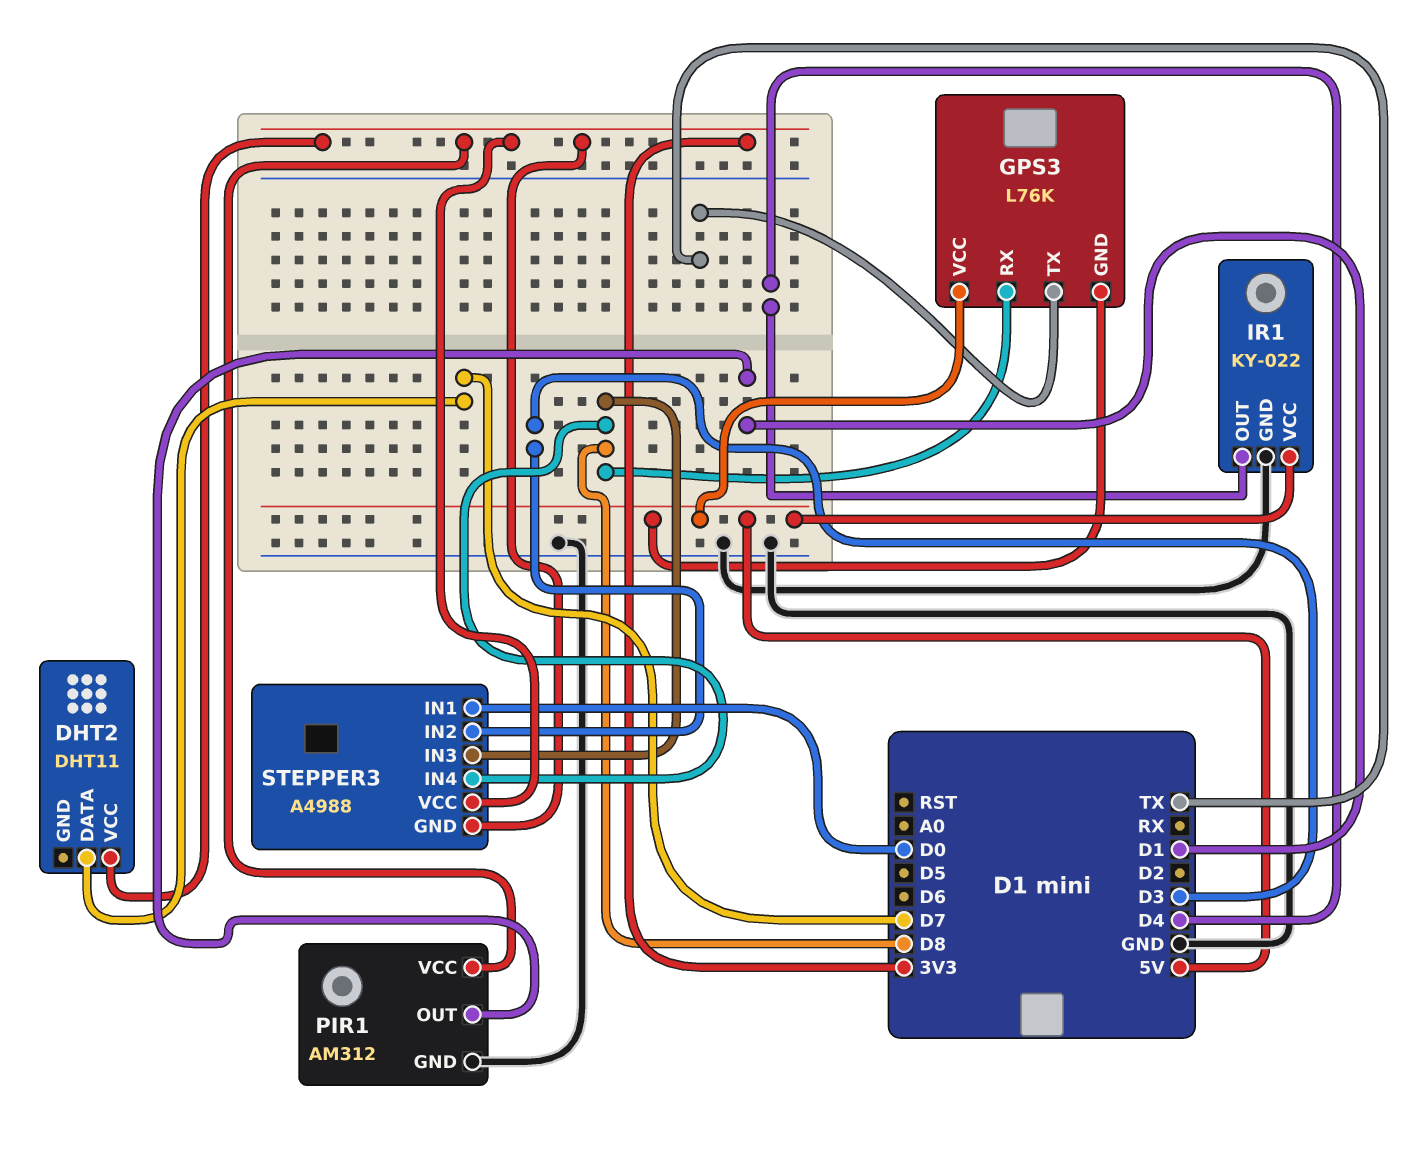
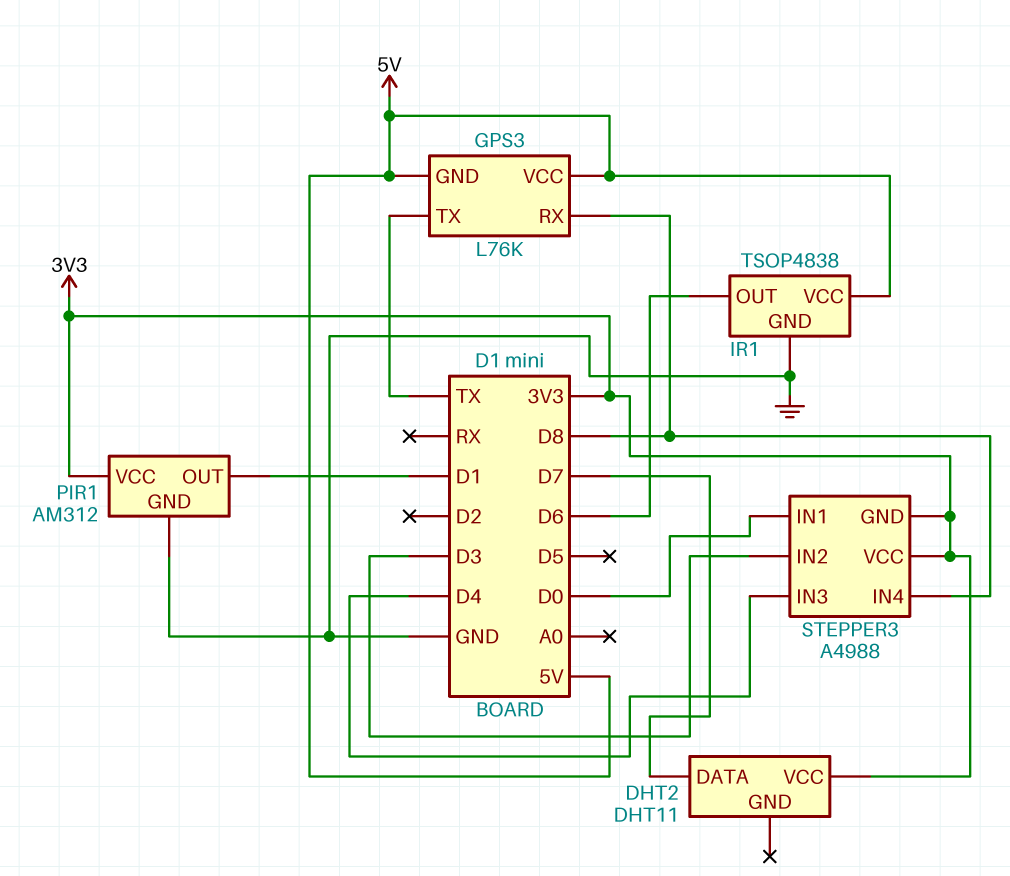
IR1: KY-022 -> TSOP4838
IR1 pin OUT: D4 -> D6
STEPPER3 pin IN3: D8 -> D4

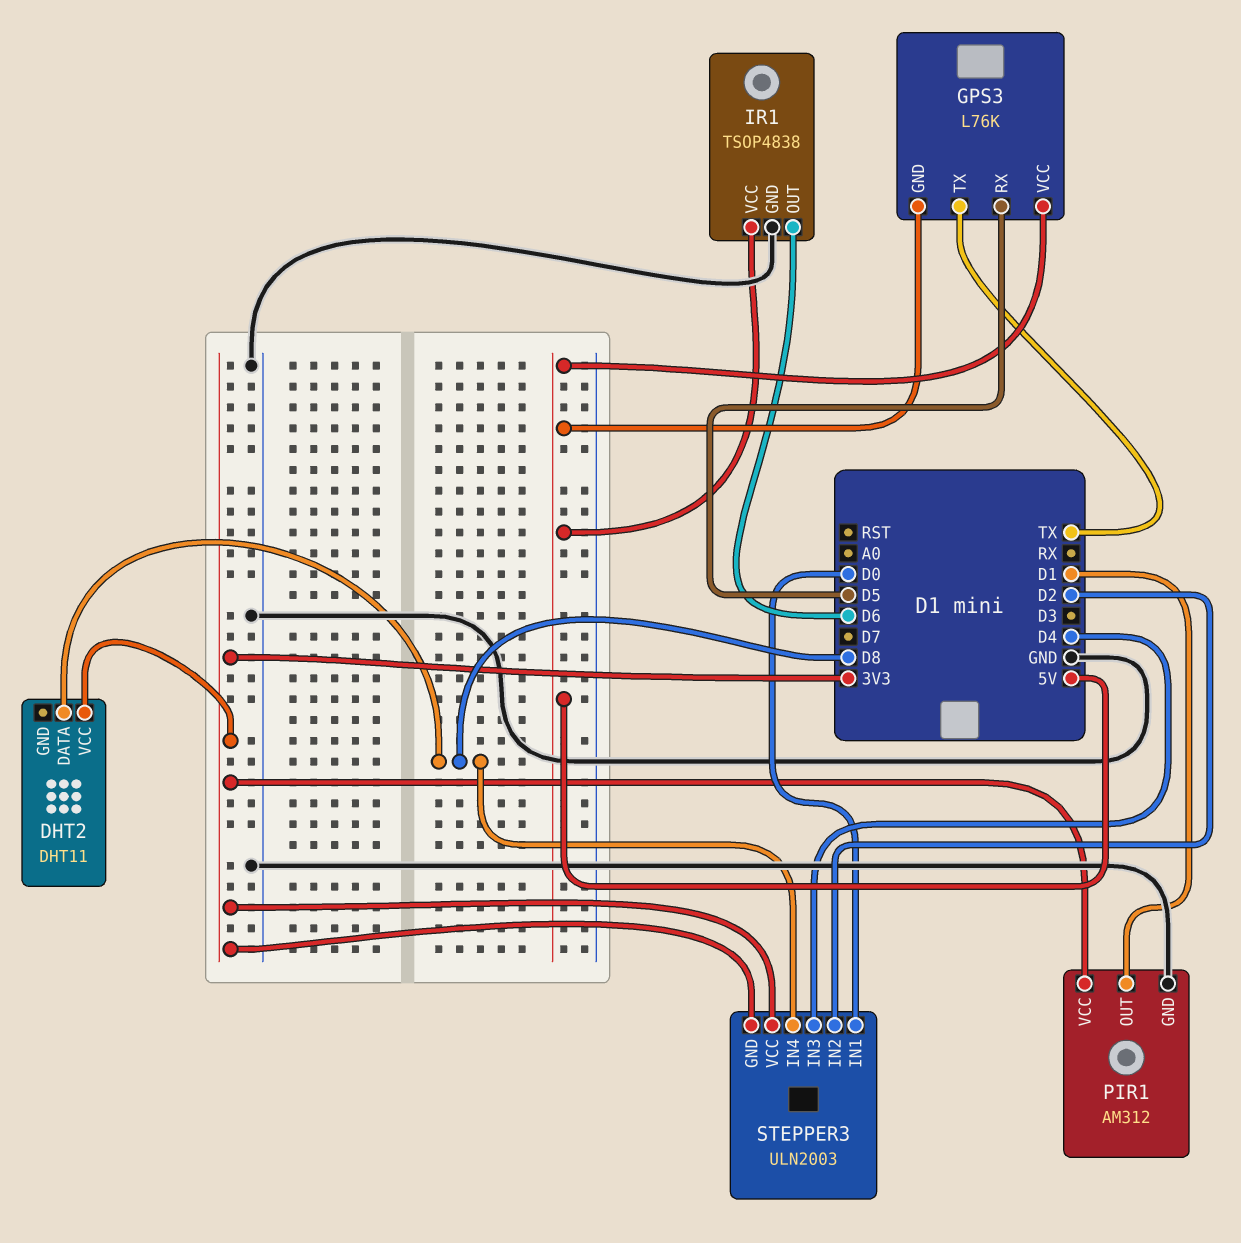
DHT2 pin DATA: D7 -> D8
GPS3 pin RX: D8 -> D5
STEPPER3: A4988 -> ULN2003
STEPPER3 pin IN2: D3 -> D2

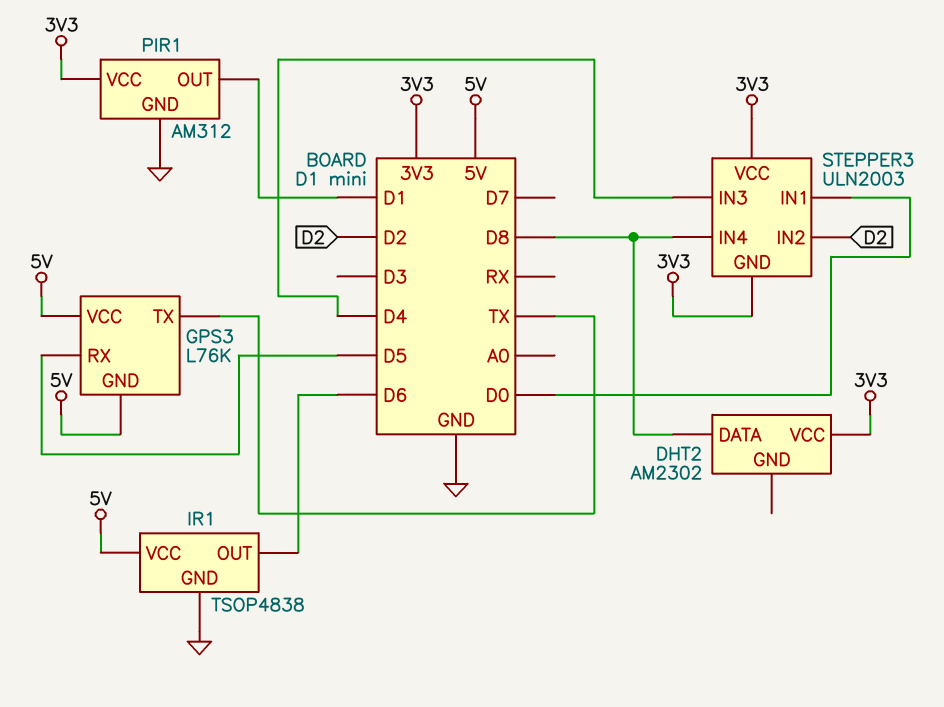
DHT2: DHT11 -> AM2302

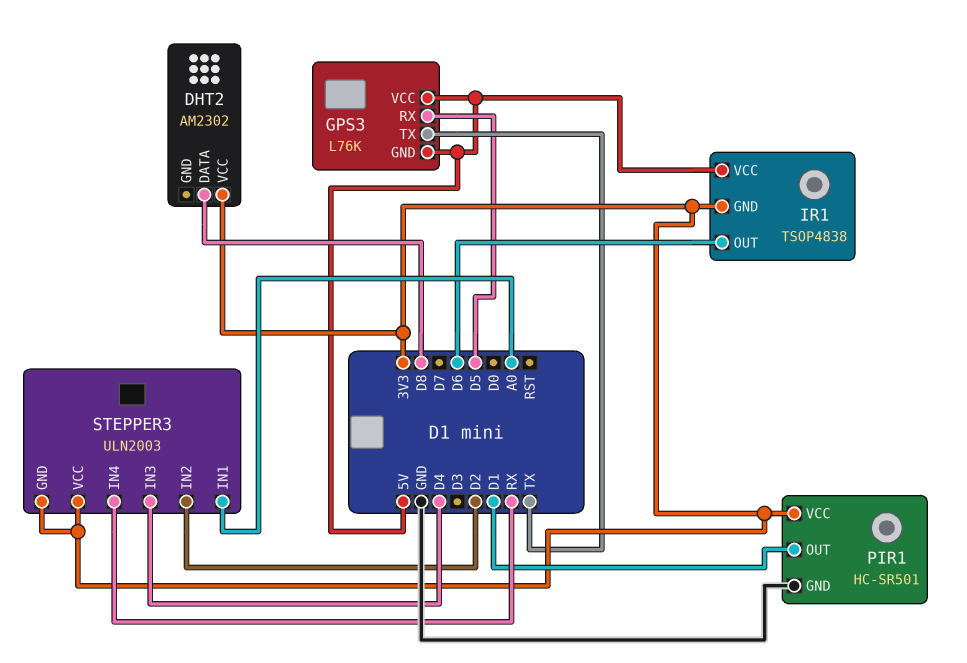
IR1 pin GND: GND -> 3V3
PIR1: AM312 -> HC-SR501
STEPPER3 pin IN1: D0 -> A0
STEPPER3 pin IN4: D8 -> RX

